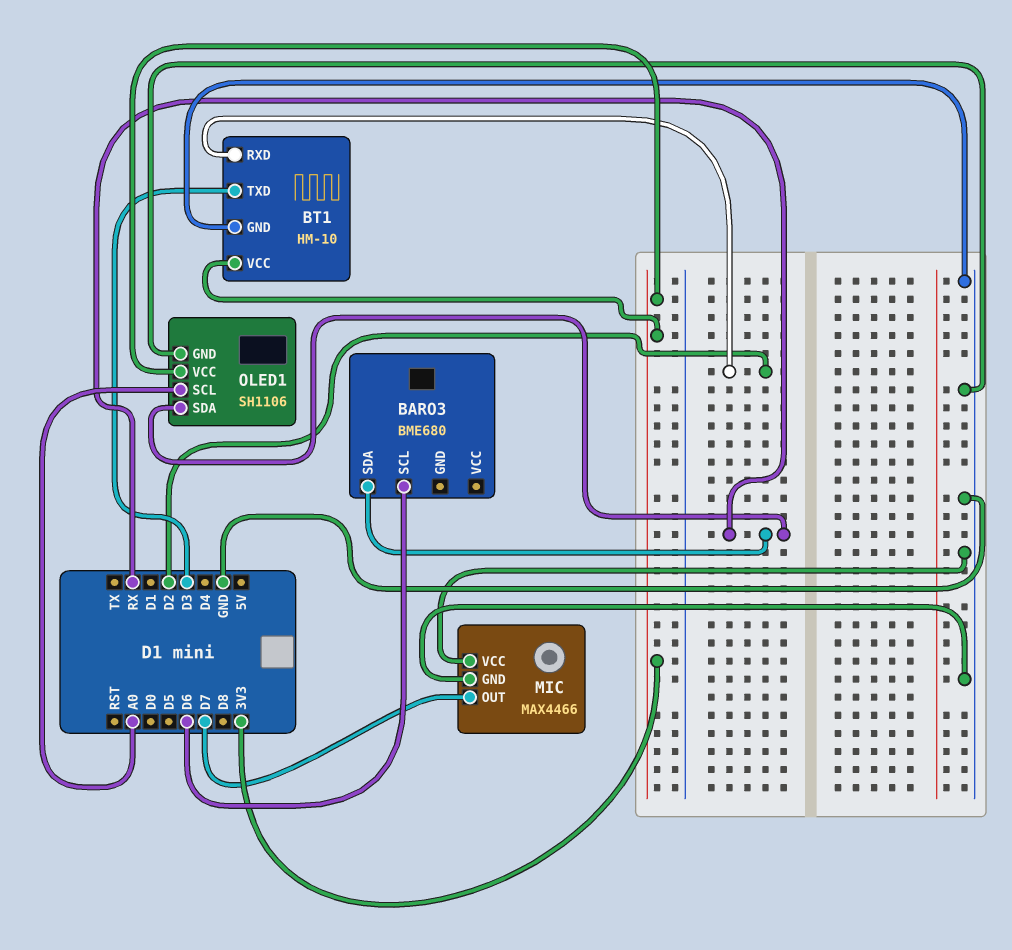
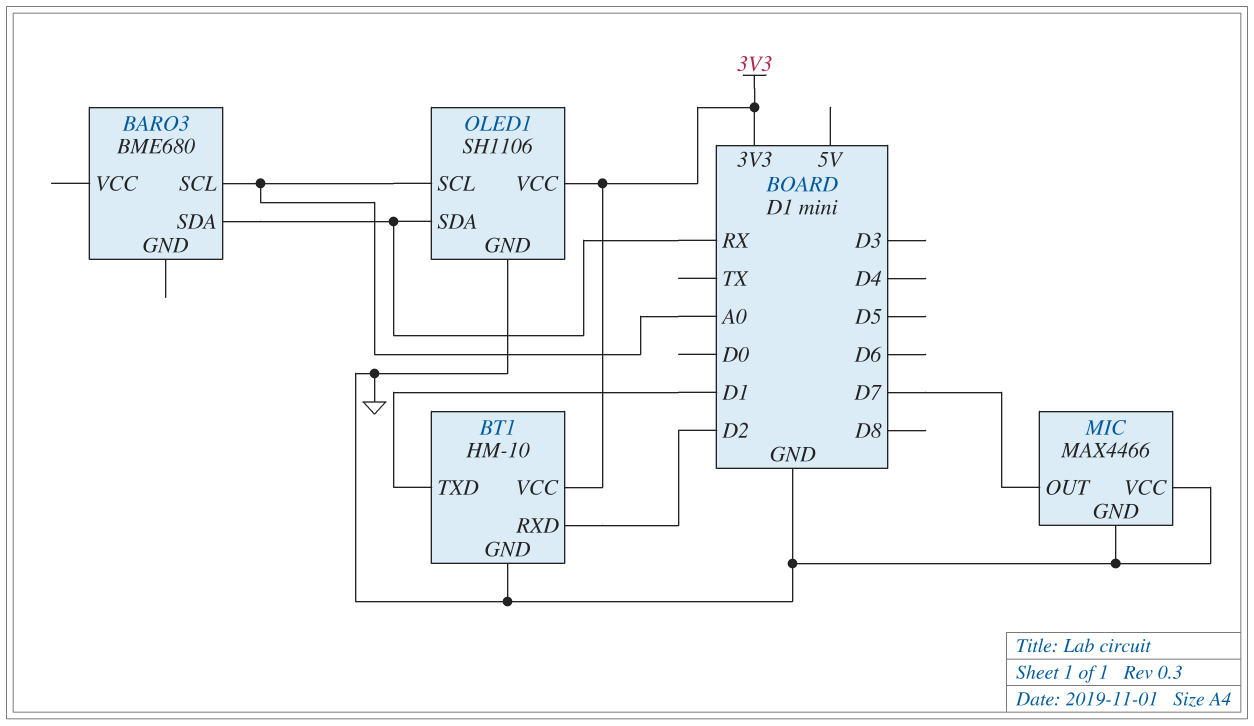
BARO3 pin SCL: D6 -> A0
BT1 pin TXD: D3 -> D1

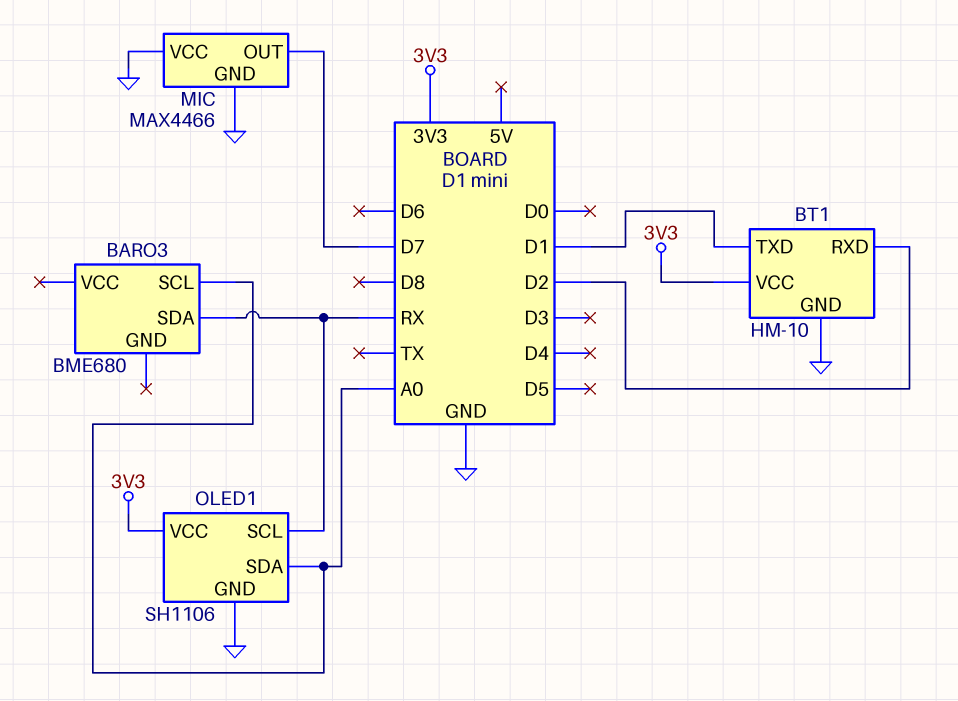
OLED1 pin SCL: A0 -> RX
OLED1 pin SDA: RX -> A0

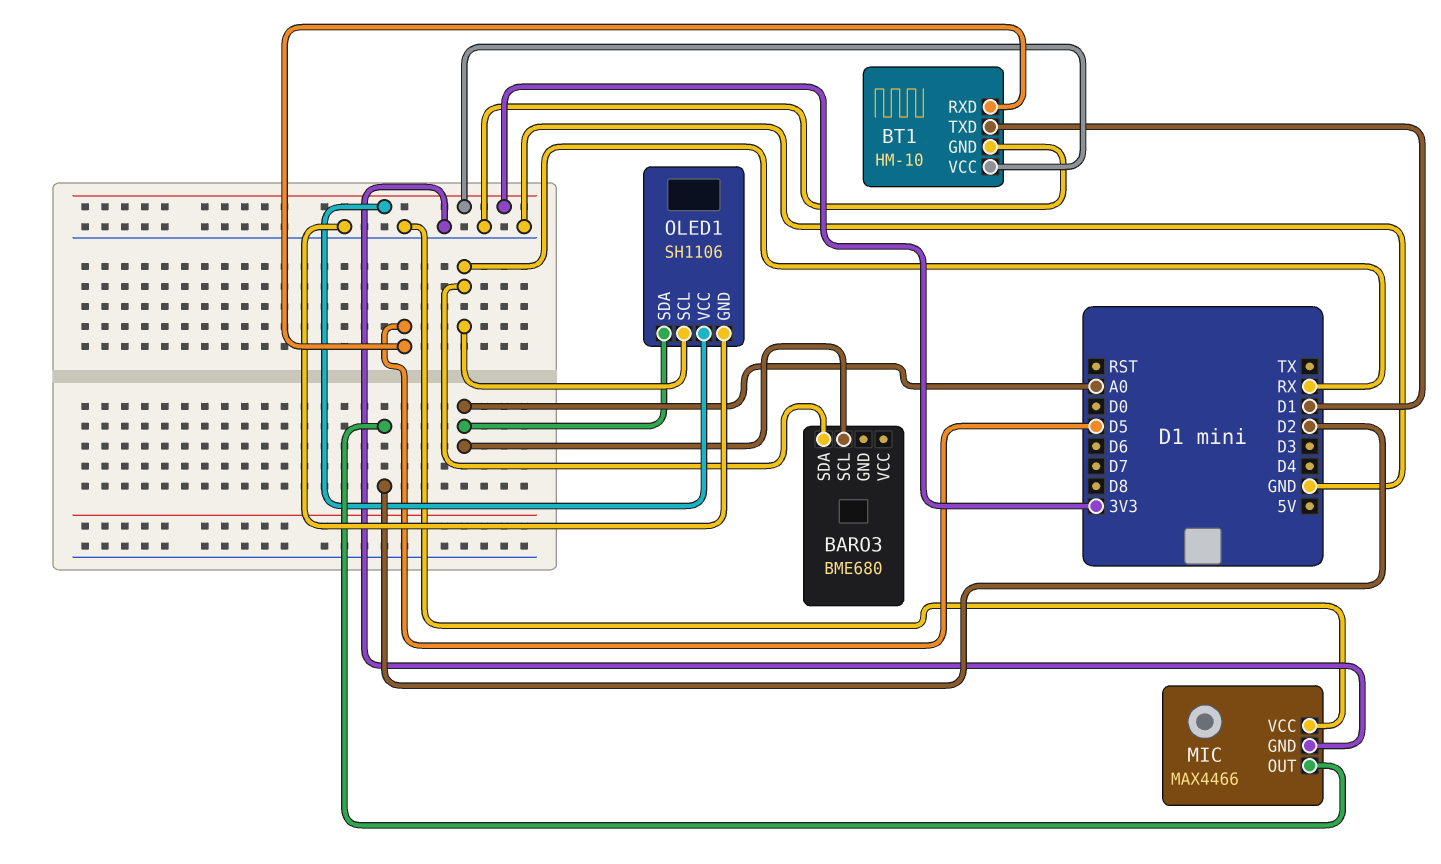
BT1 pin RXD: D2 -> D5
MIC pin OUT: D7 -> D2

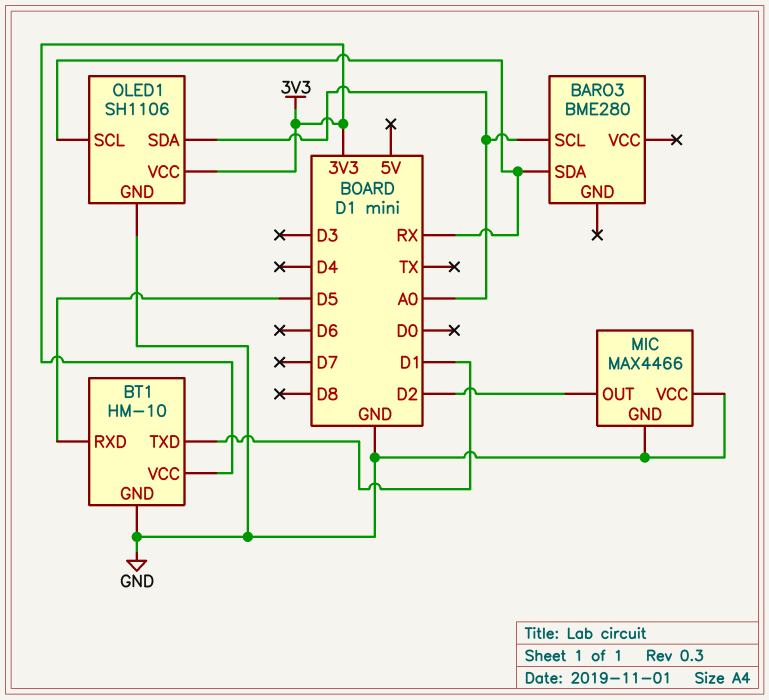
BARO3: BME680 -> BME280

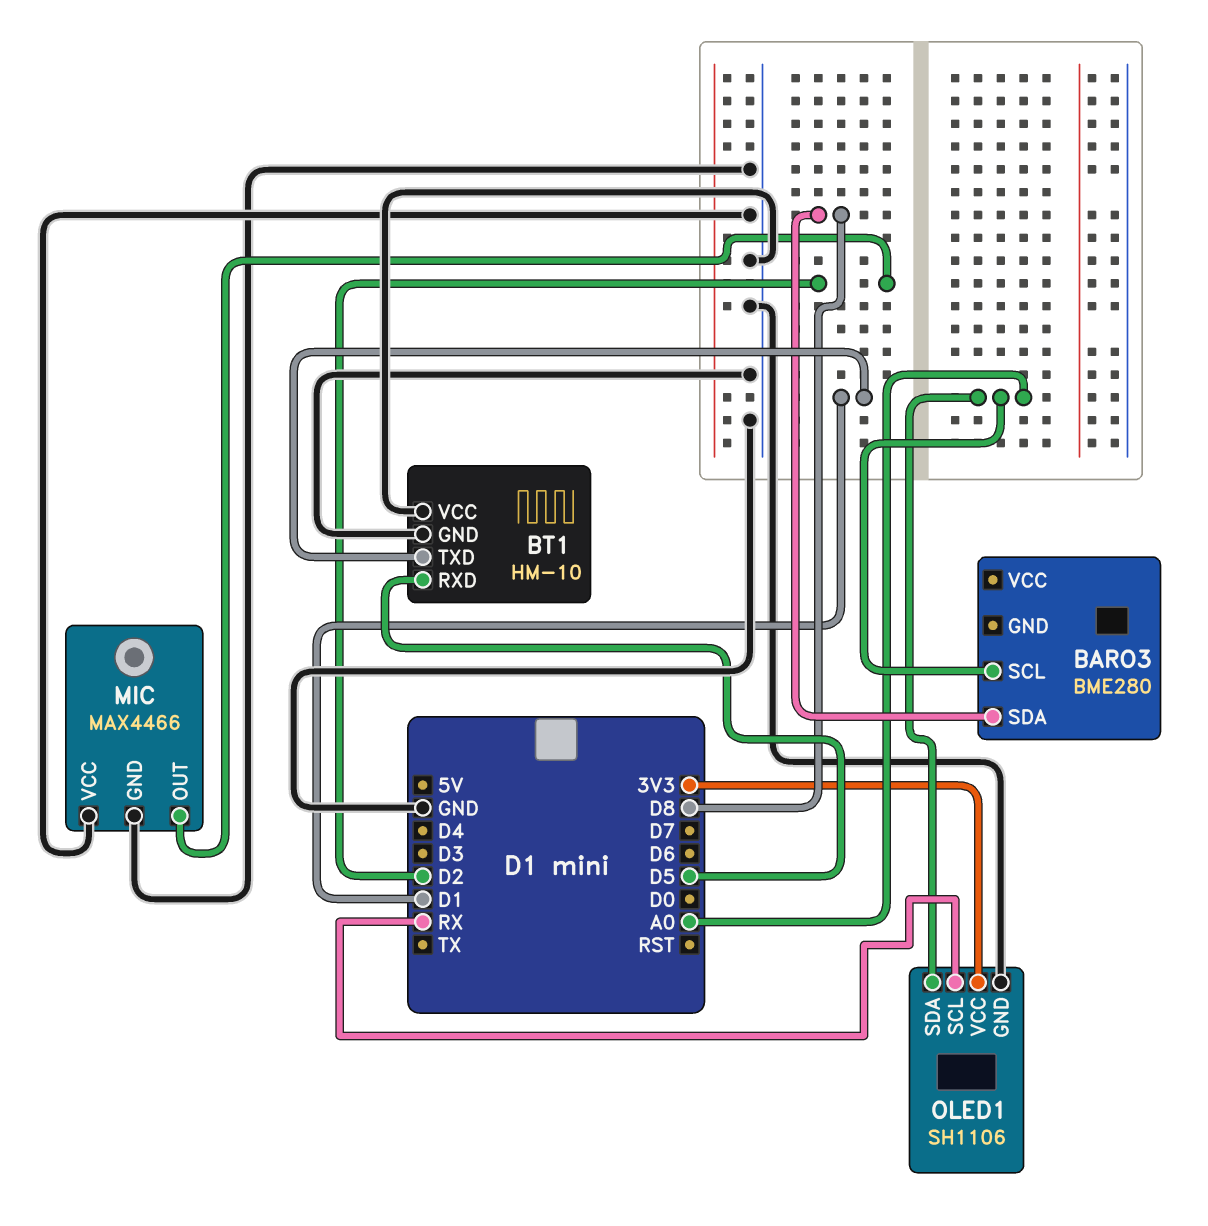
BARO3 pin SDA: RX -> D8
BT1 pin VCC: 3V3 -> GND

